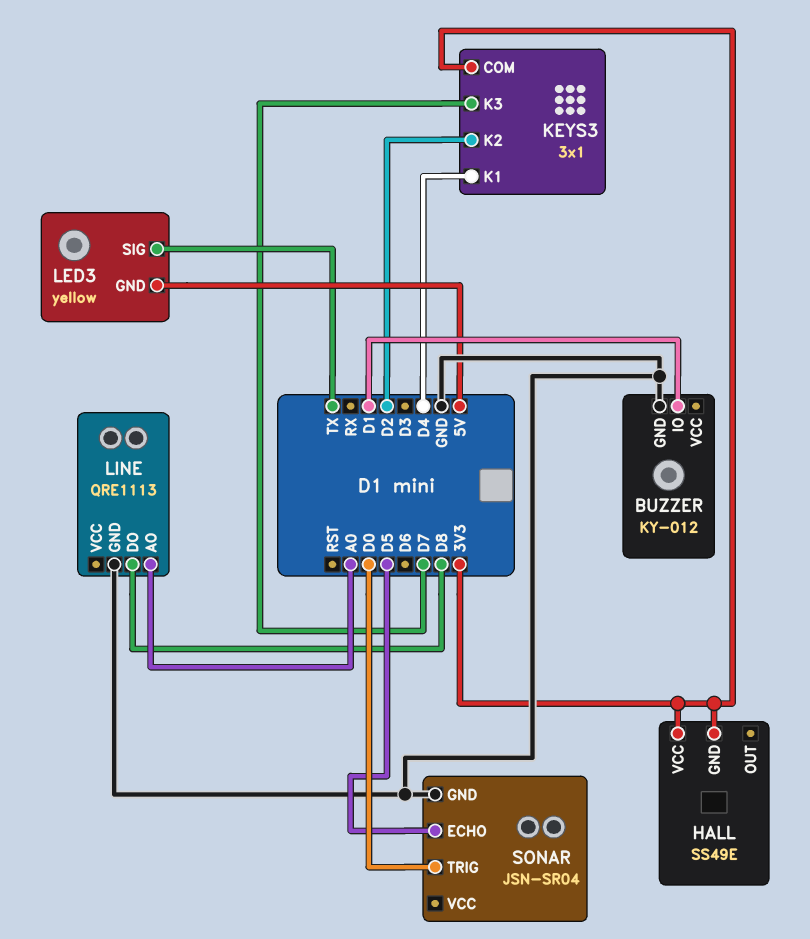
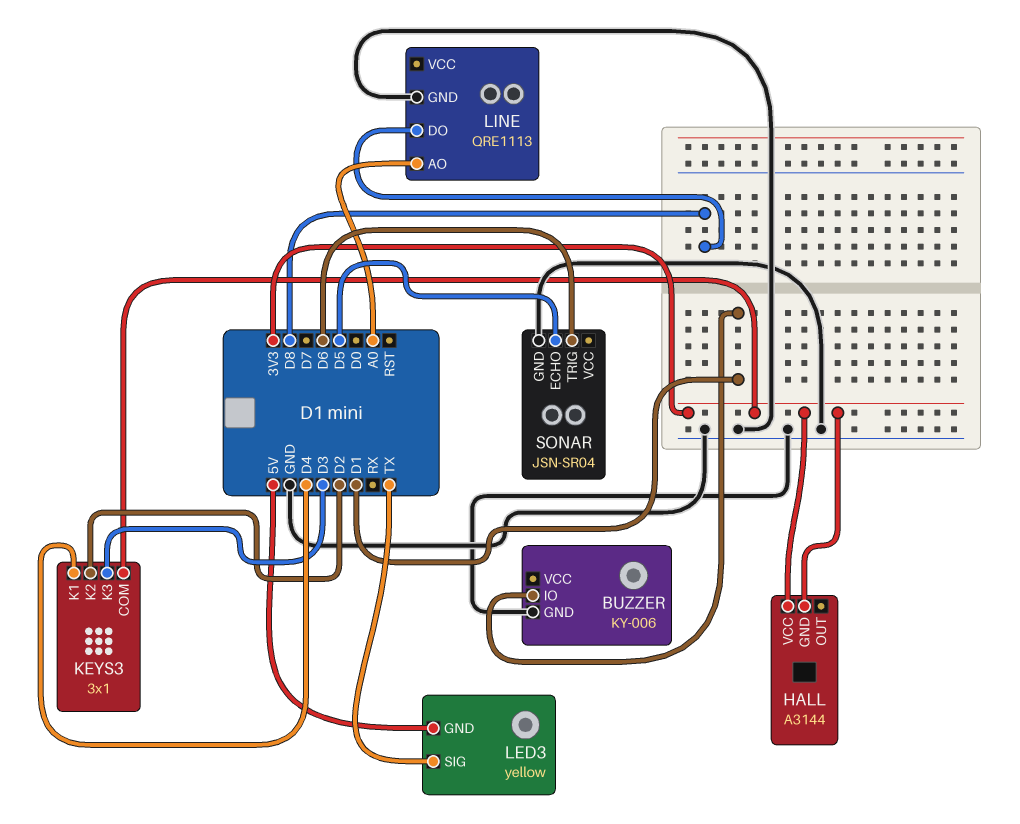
BUZZER: KY-012 -> KY-006
HALL: SS49E -> A3144
KEYS3 pin K3: D7 -> D3
SONAR pin TRIG: D0 -> D6

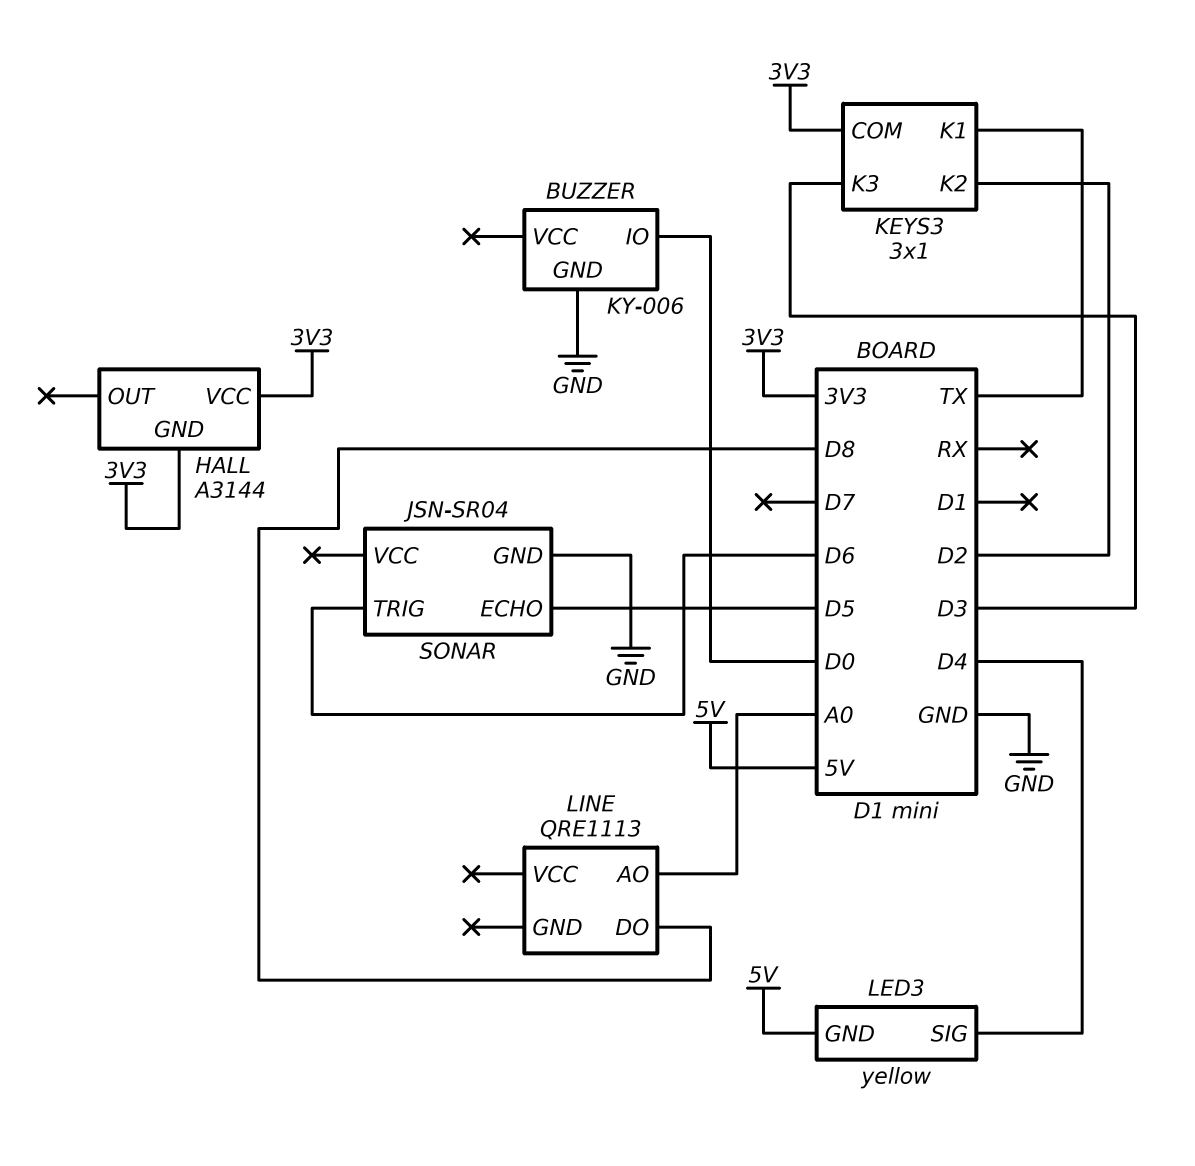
BUZZER pin IO: D1 -> D0
KEYS3 pin K1: D4 -> TX
LED3 pin SIG: TX -> D4
LINE pin GND: GND -> none

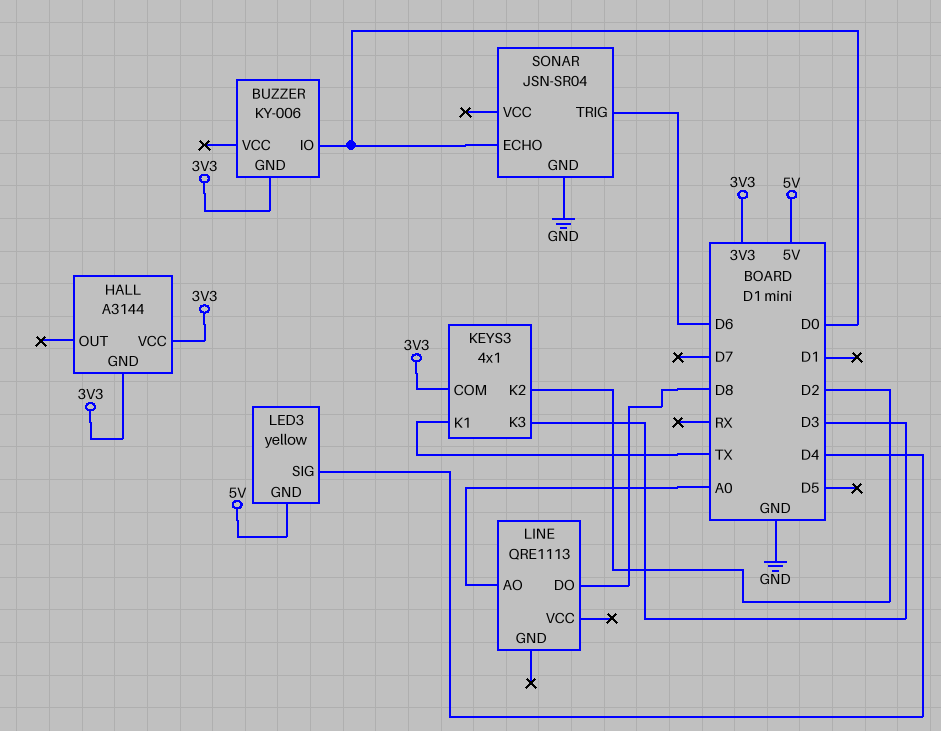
BUZZER pin GND: GND -> 3V3
KEYS3: 3x1 -> 4x1
SONAR pin ECHO: D5 -> D0

